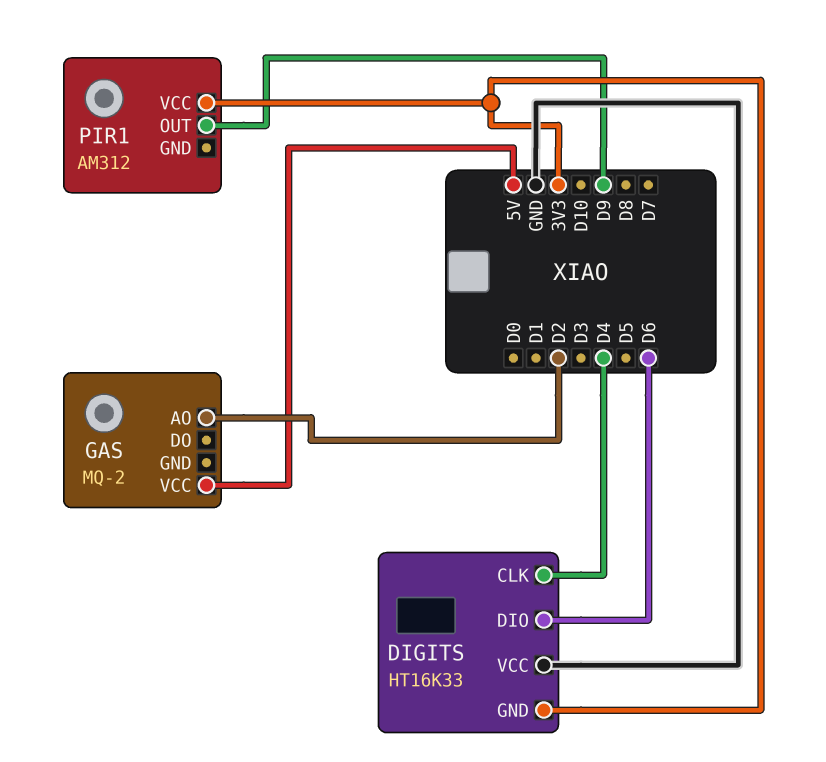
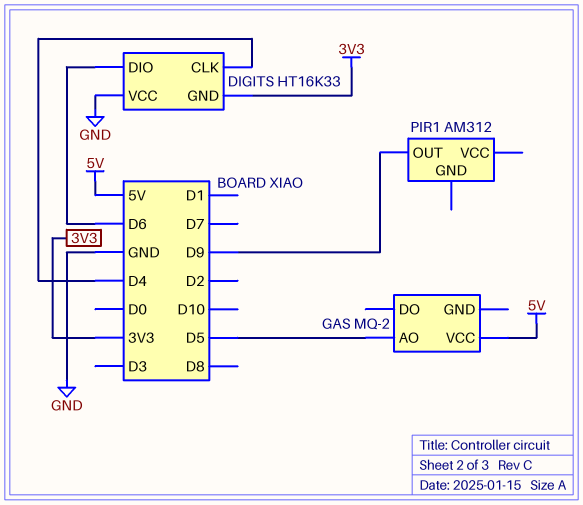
GAS pin AO: D2 -> D5
PIR1 pin VCC: 3V3 -> none

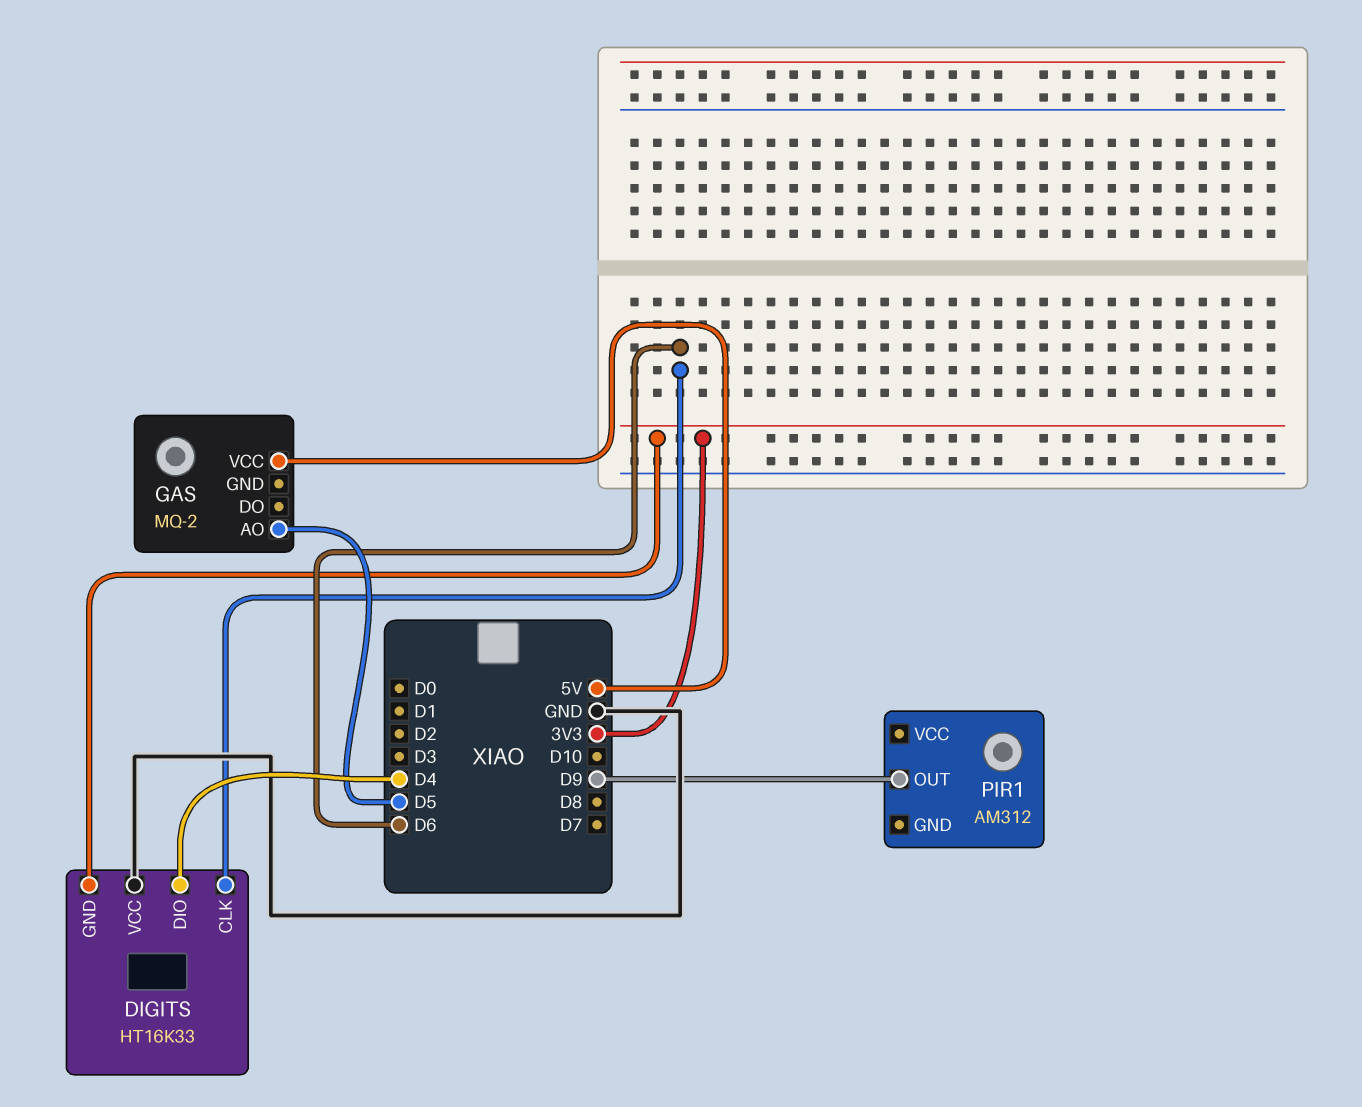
DIGITS pin CLK: D4 -> D6
DIGITS pin DIO: D6 -> D4

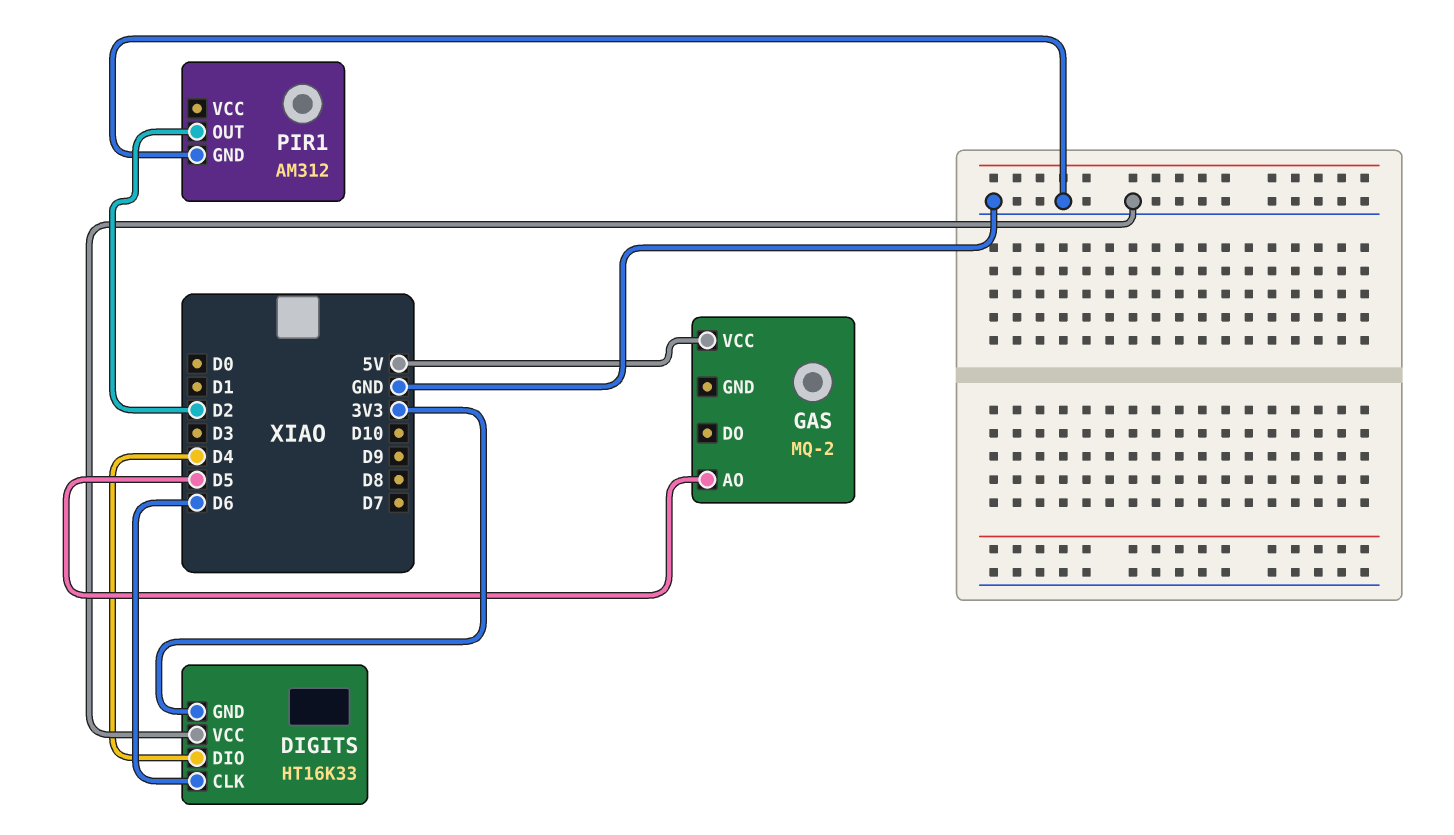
PIR1 pin GND: none -> GND
PIR1 pin OUT: D9 -> D2

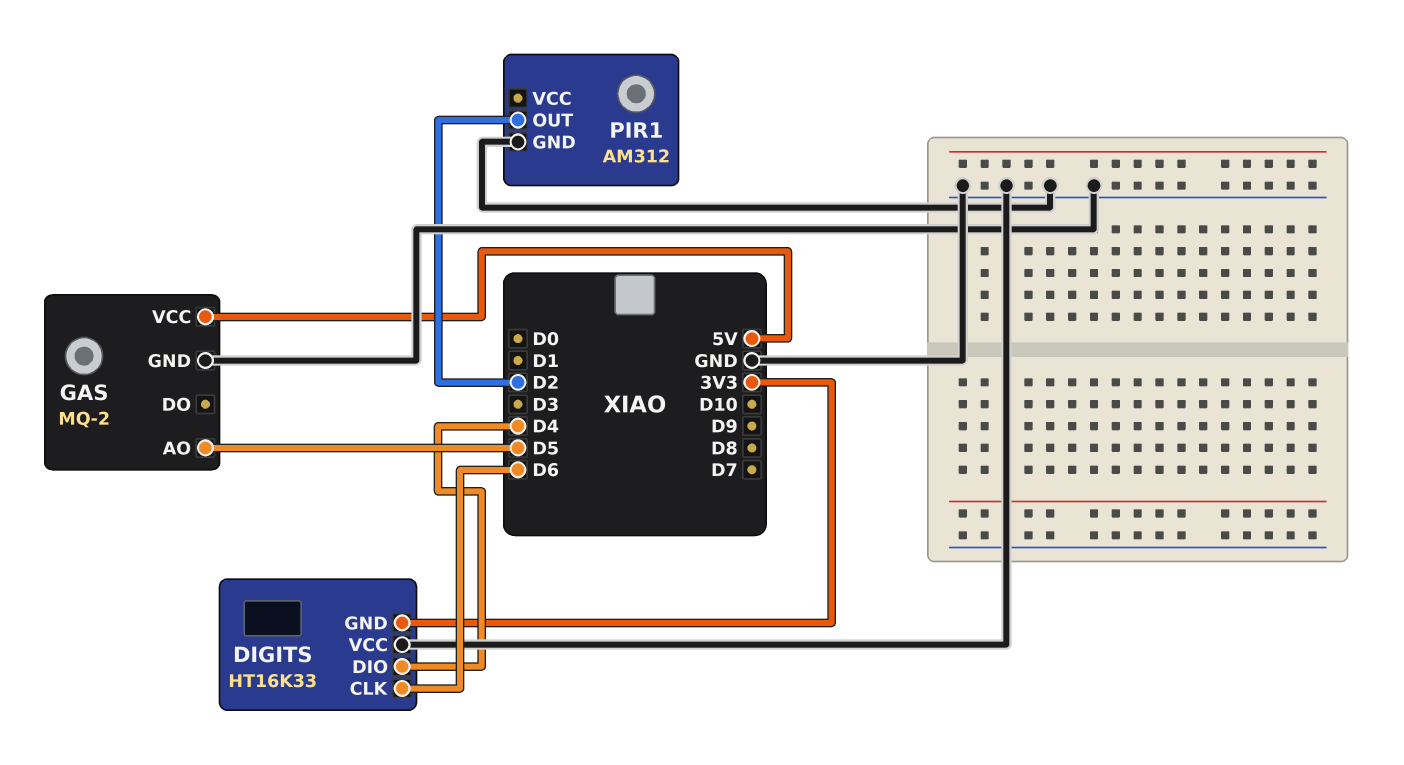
GAS pin GND: none -> GND

